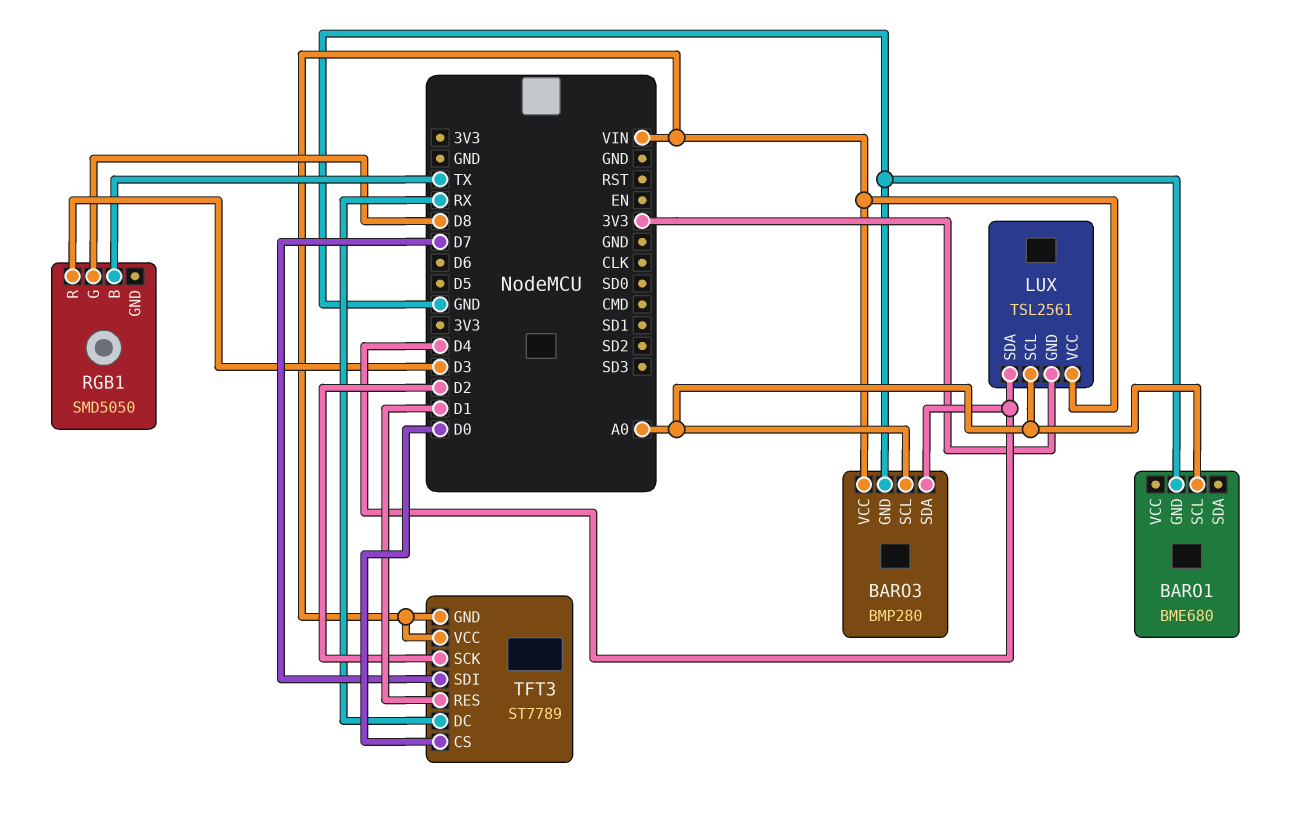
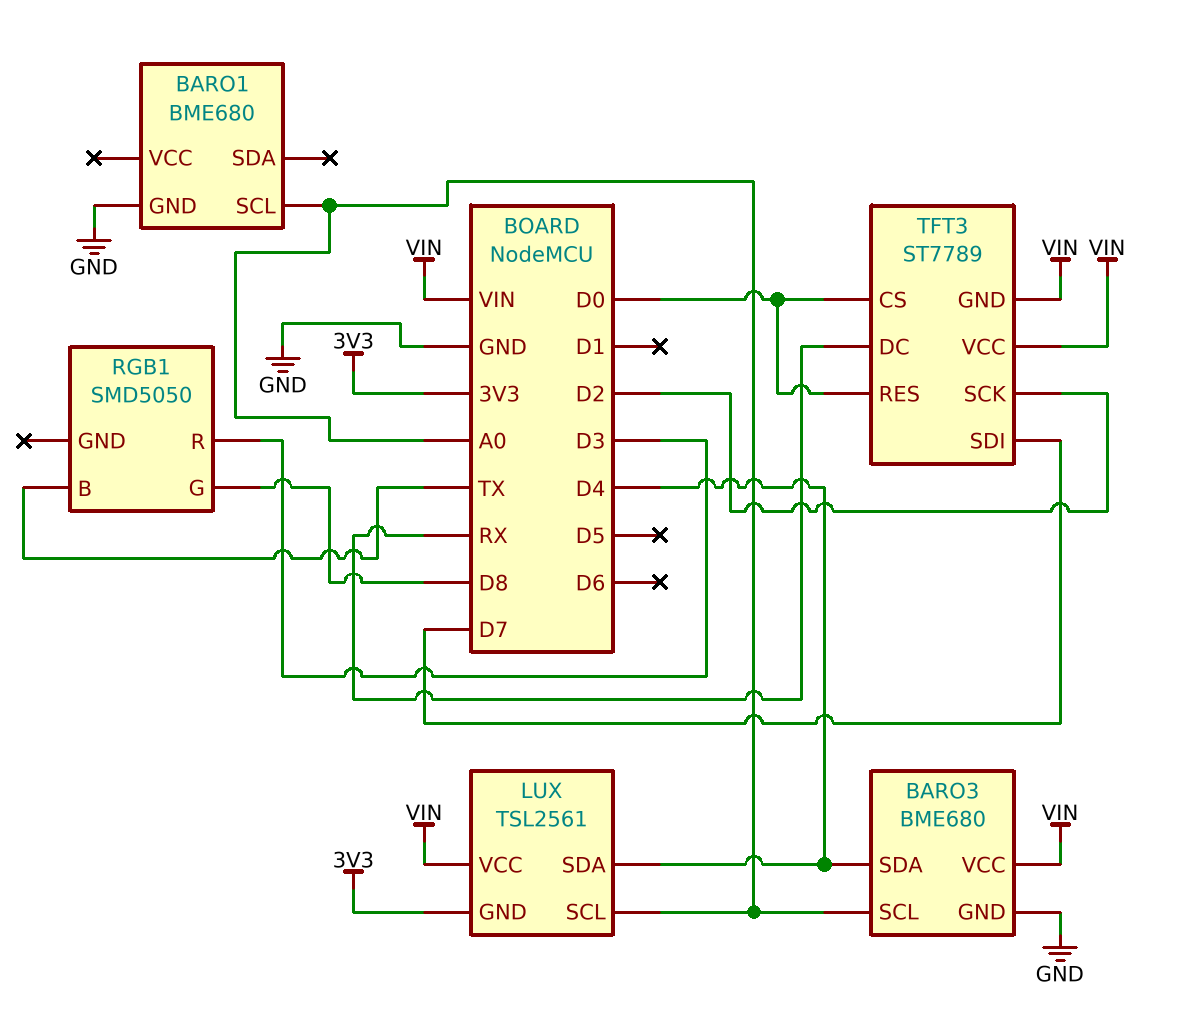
BARO3: BMP280 -> BME680
TFT3 pin RES: D1 -> D0

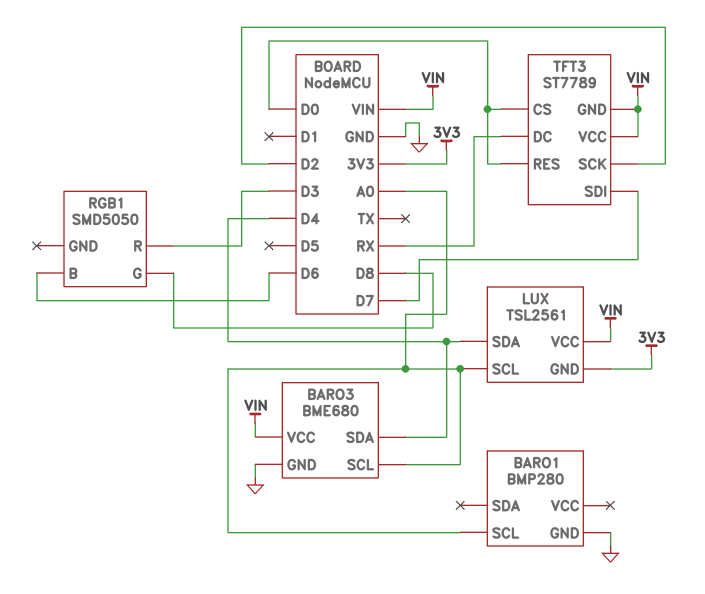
BARO1: BME680 -> BMP280
RGB1 pin B: TX -> D6

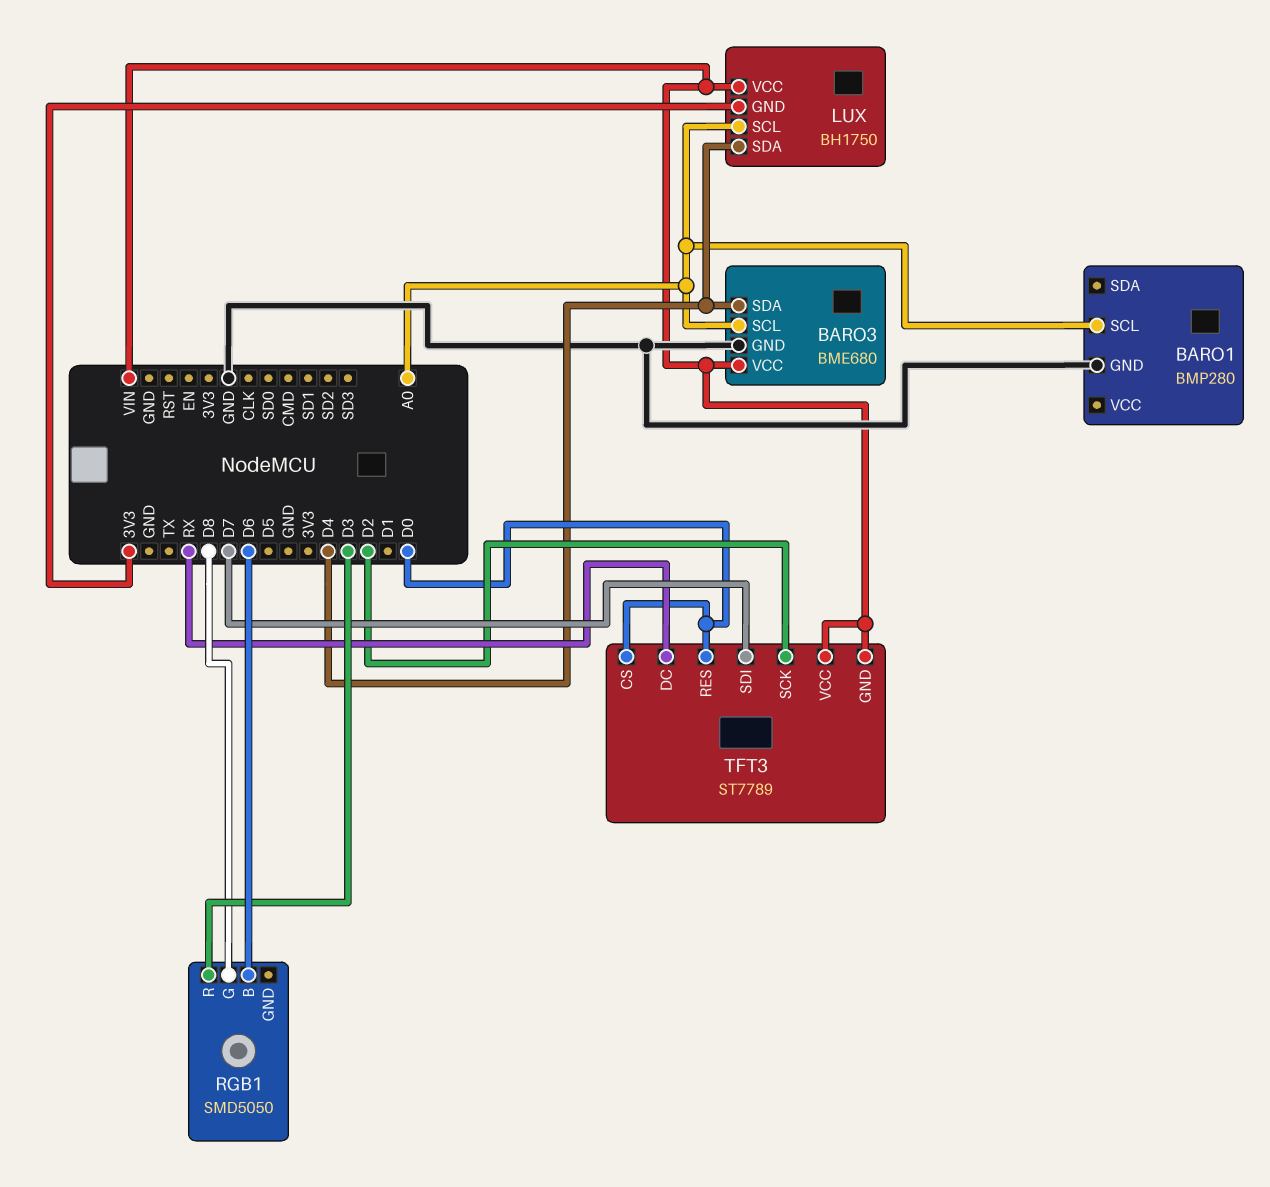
LUX: TSL2561 -> BH1750

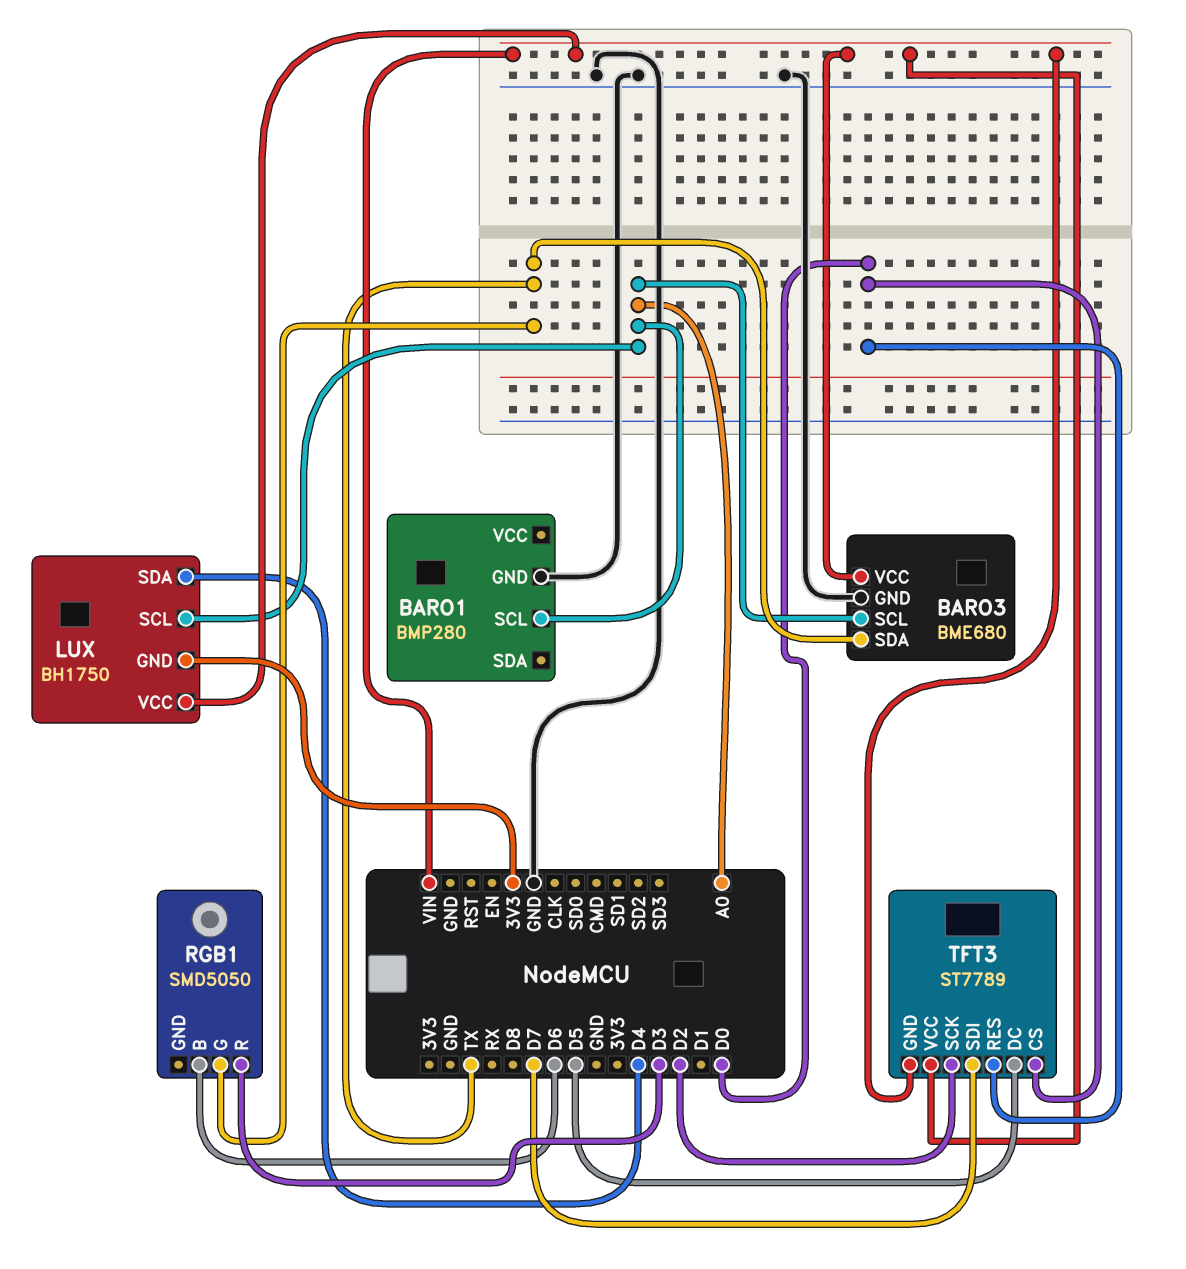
BARO3 pin SDA: D4 -> TX
RGB1 pin G: D8 -> TX
TFT3 pin DC: RX -> D5

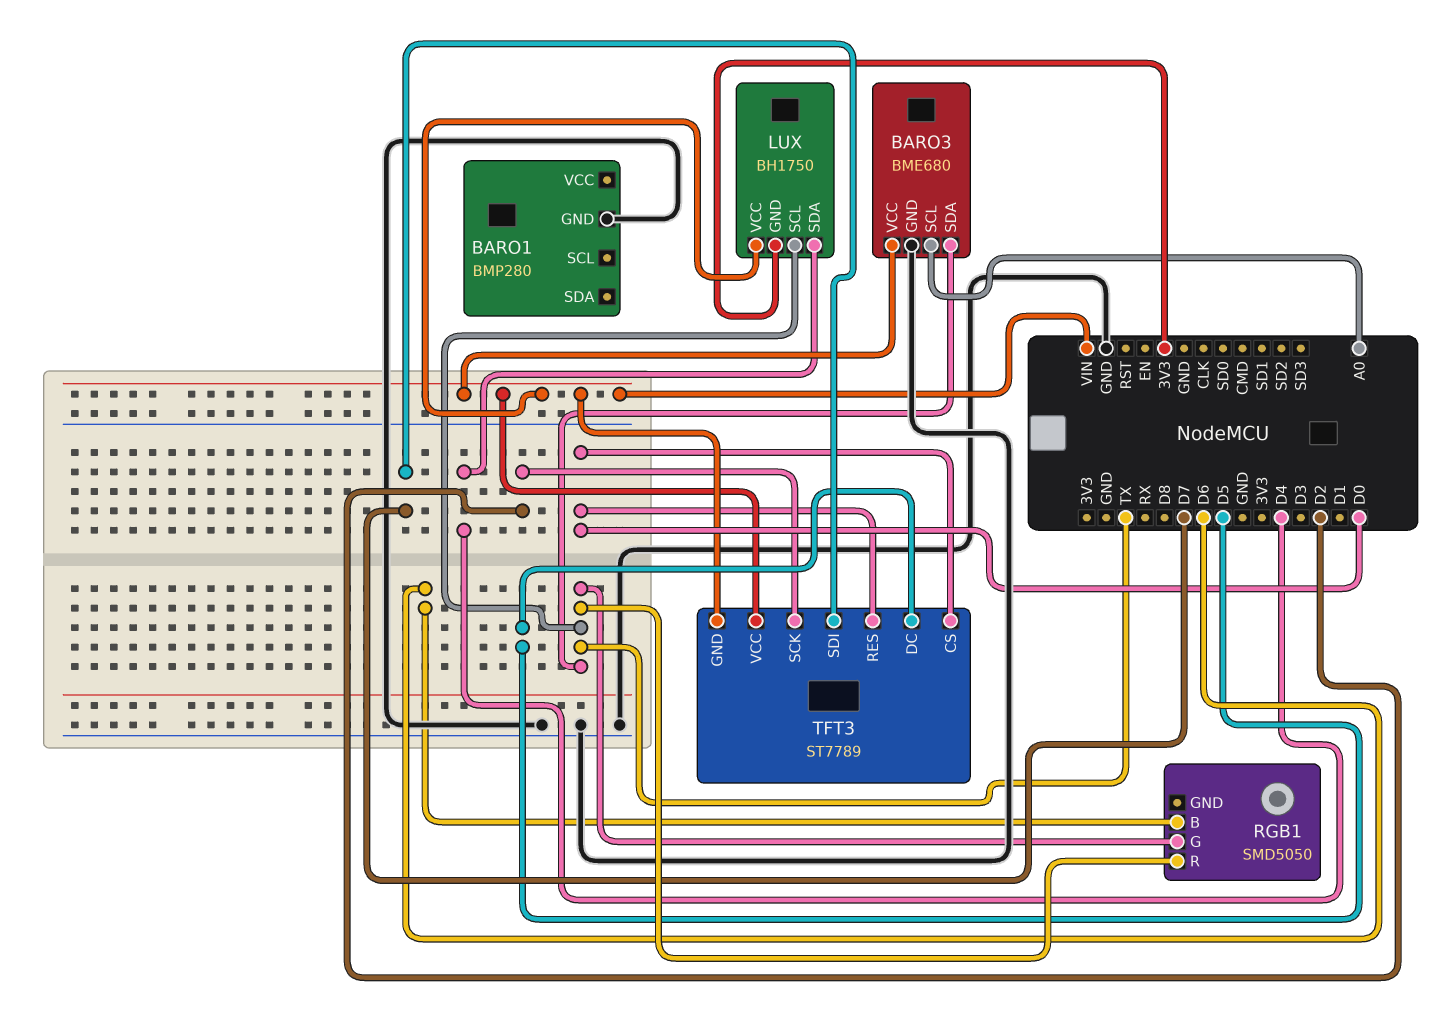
BARO1 pin SCL: A0 -> none
LUX pin SCL: A0 -> TX
RGB1 pin R: D3 -> TX

